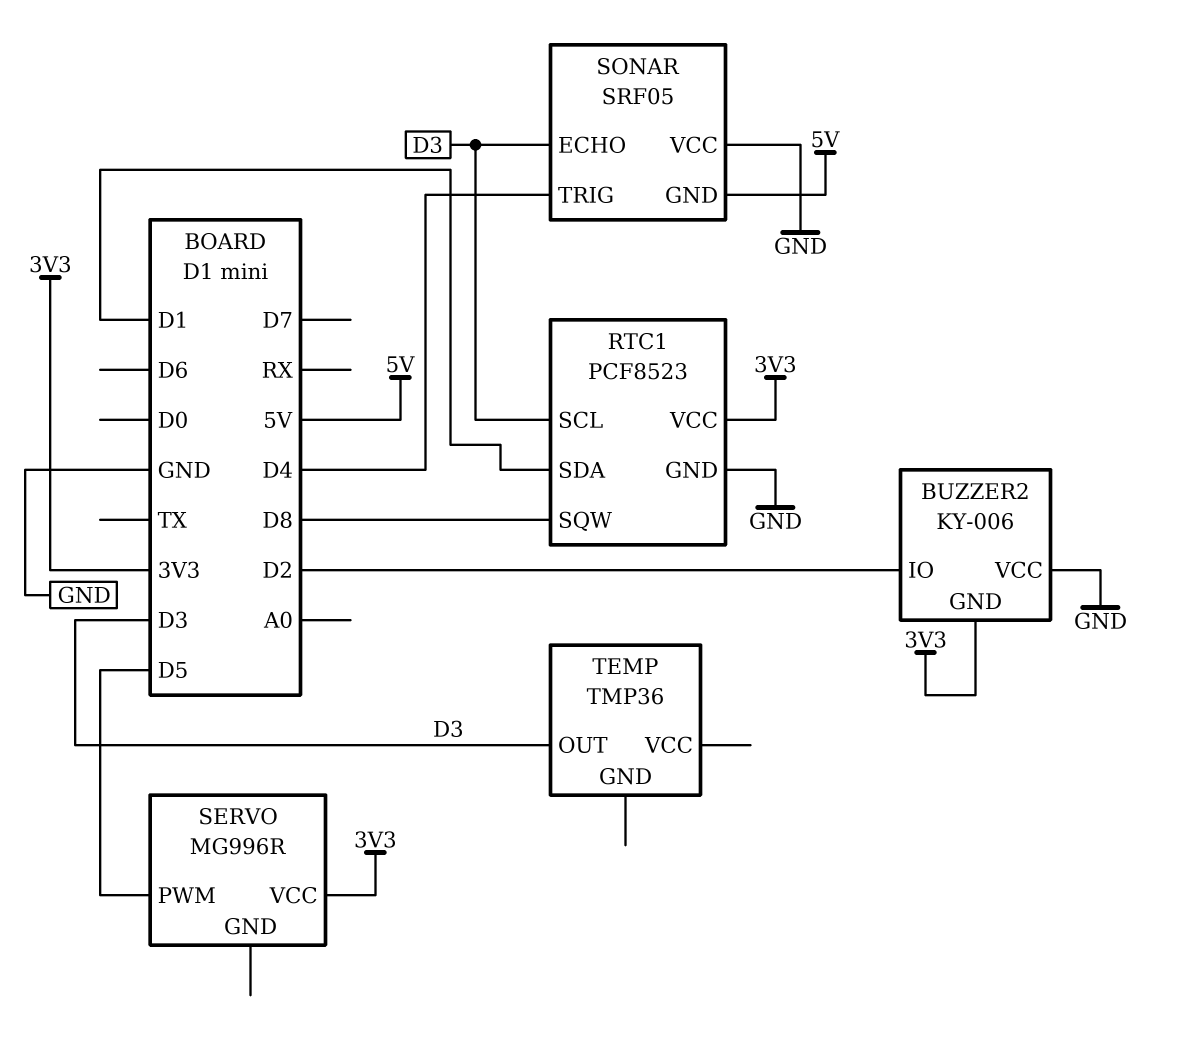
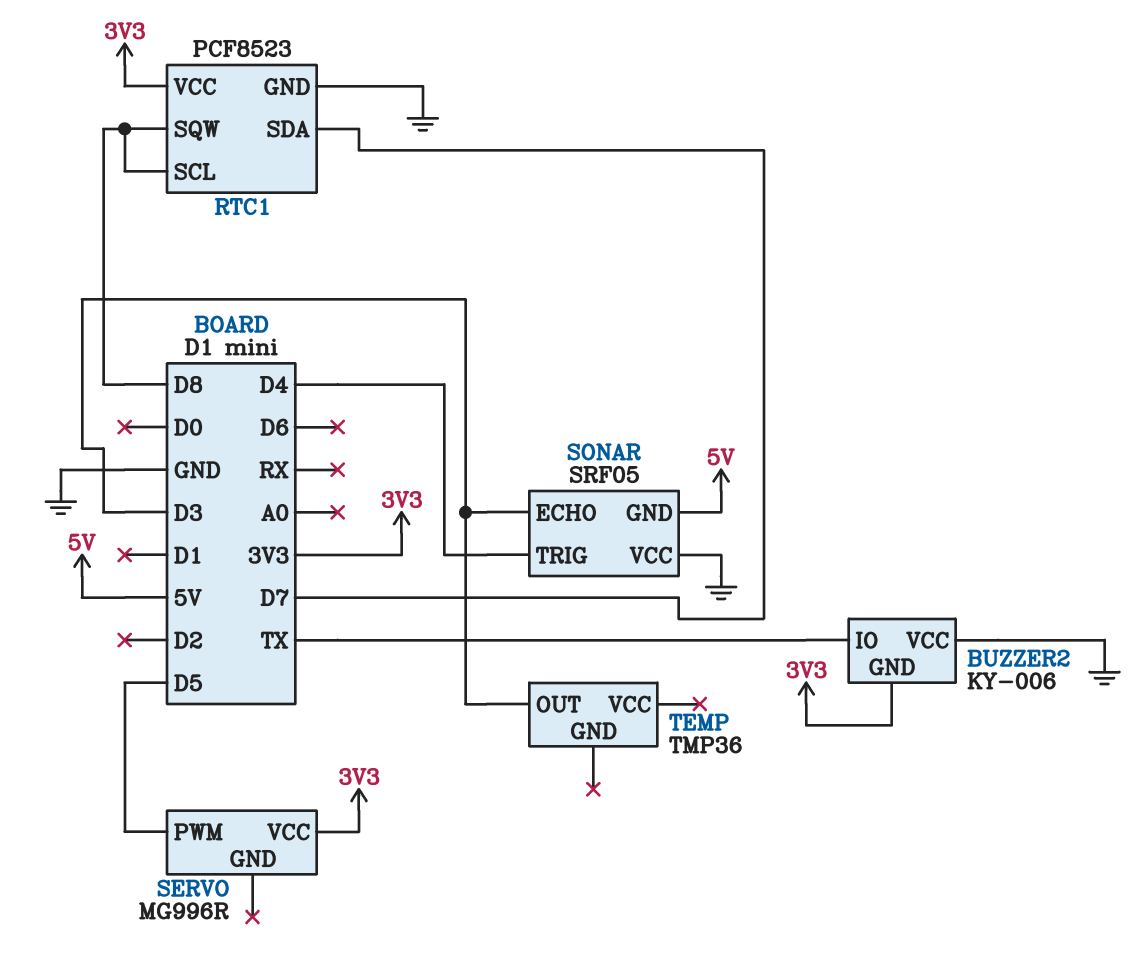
BUZZER2 pin IO: D2 -> TX
RTC1 pin SCL: D3 -> D8
RTC1 pin SDA: D1 -> D7

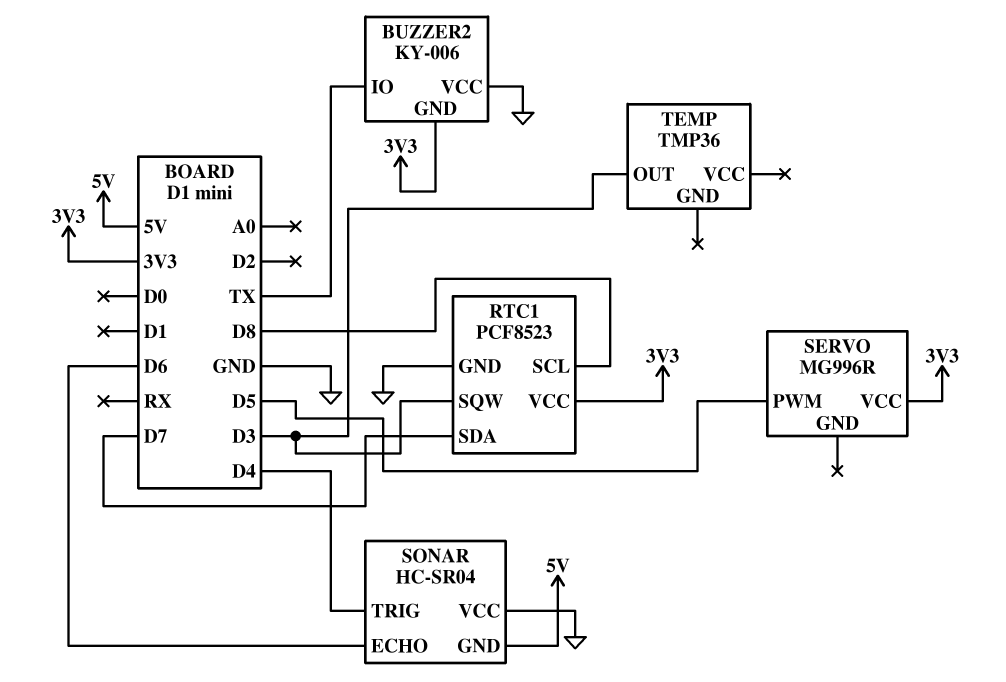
RTC1 pin SQW: D8 -> D3
SONAR: SRF05 -> HC-SR04
SONAR pin ECHO: D3 -> D6

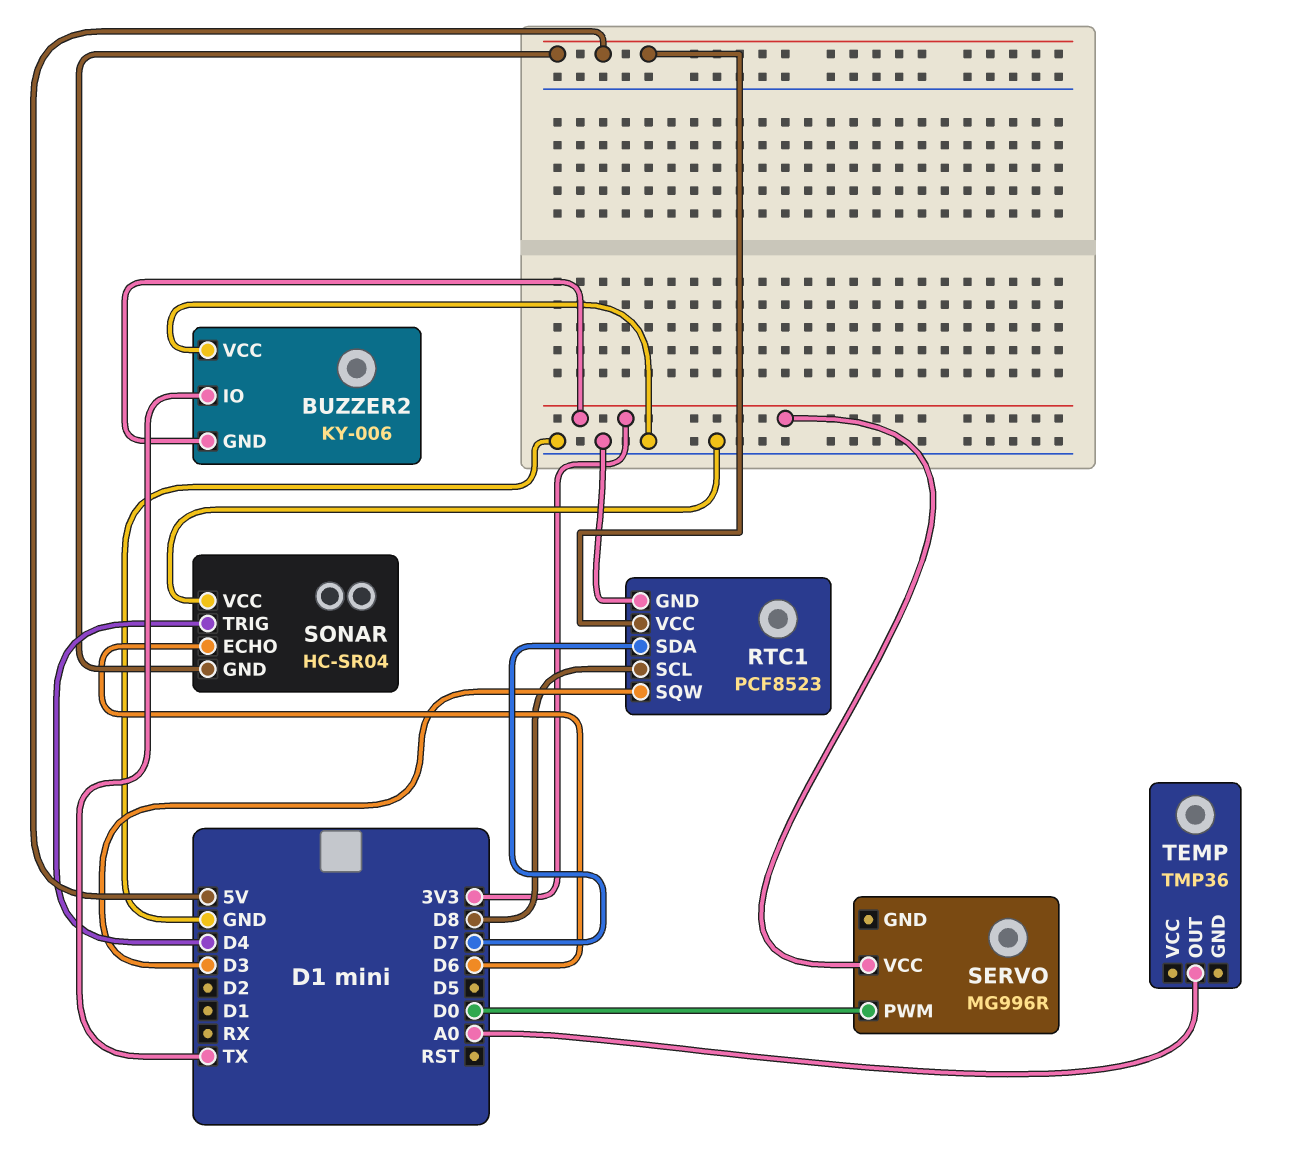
RTC1 pin VCC: 3V3 -> 5V
SERVO pin PWM: D5 -> D0
TEMP pin OUT: D3 -> A0

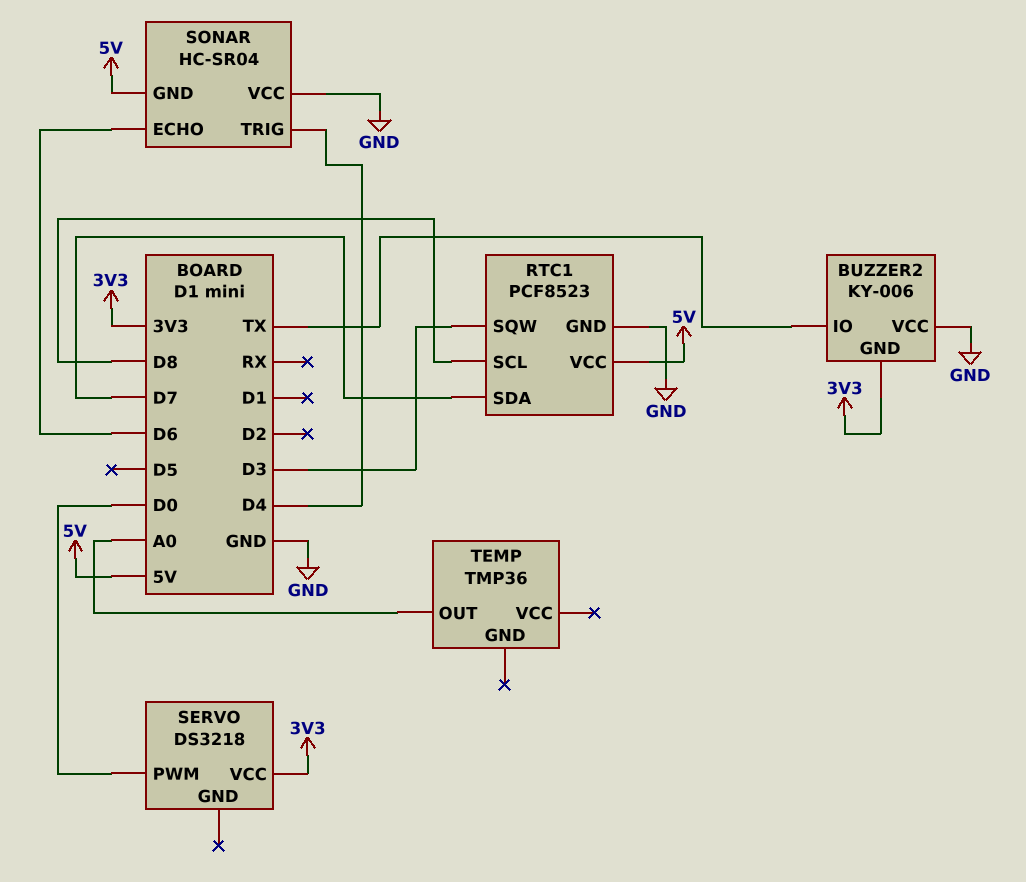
SERVO: MG996R -> DS3218

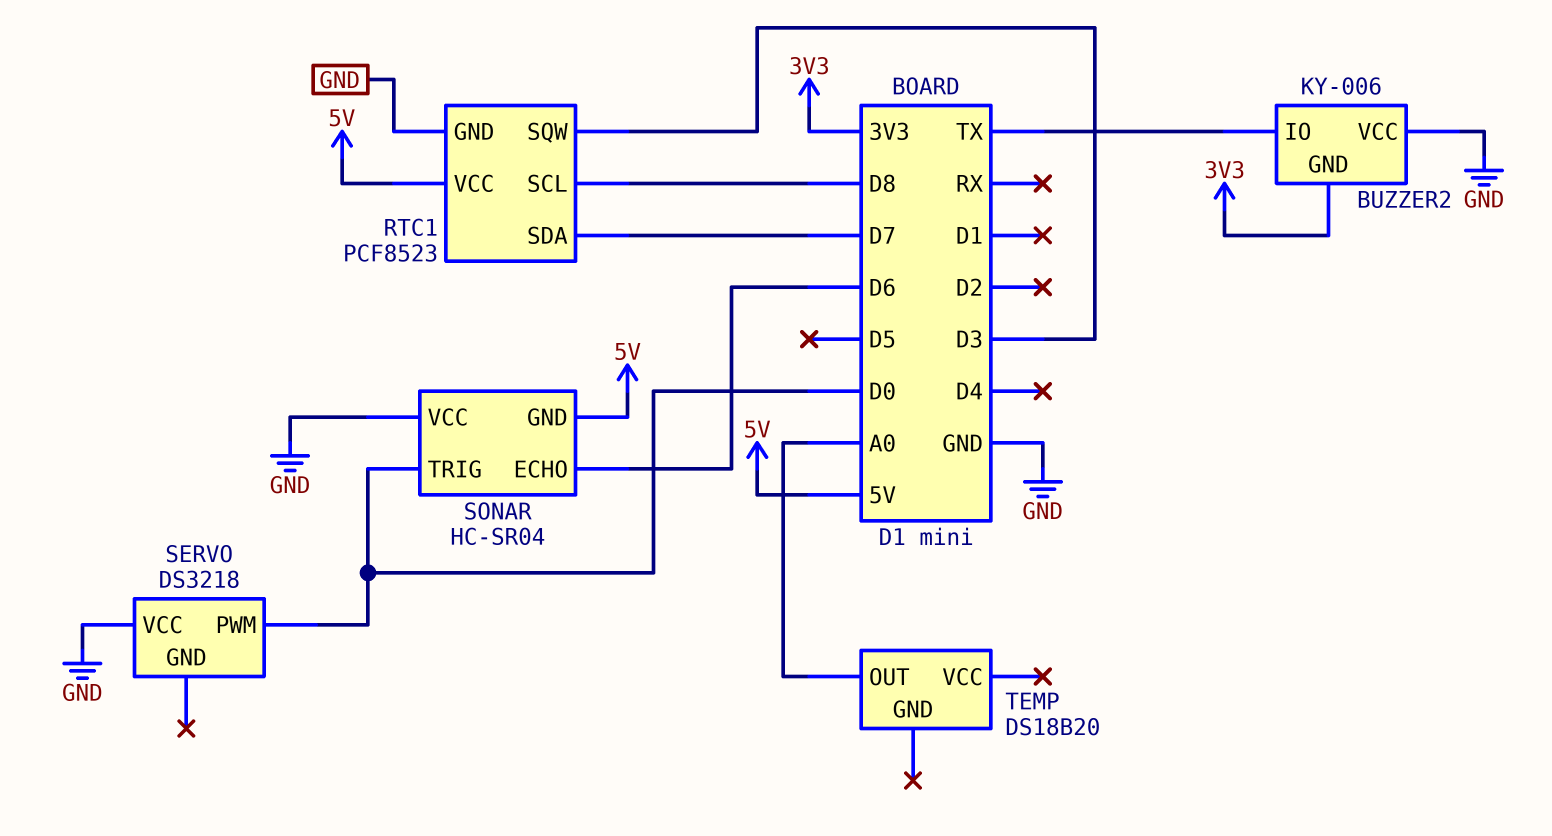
SERVO pin VCC: 3V3 -> GND
SONAR pin TRIG: D4 -> D0
TEMP: TMP36 -> DS18B20

